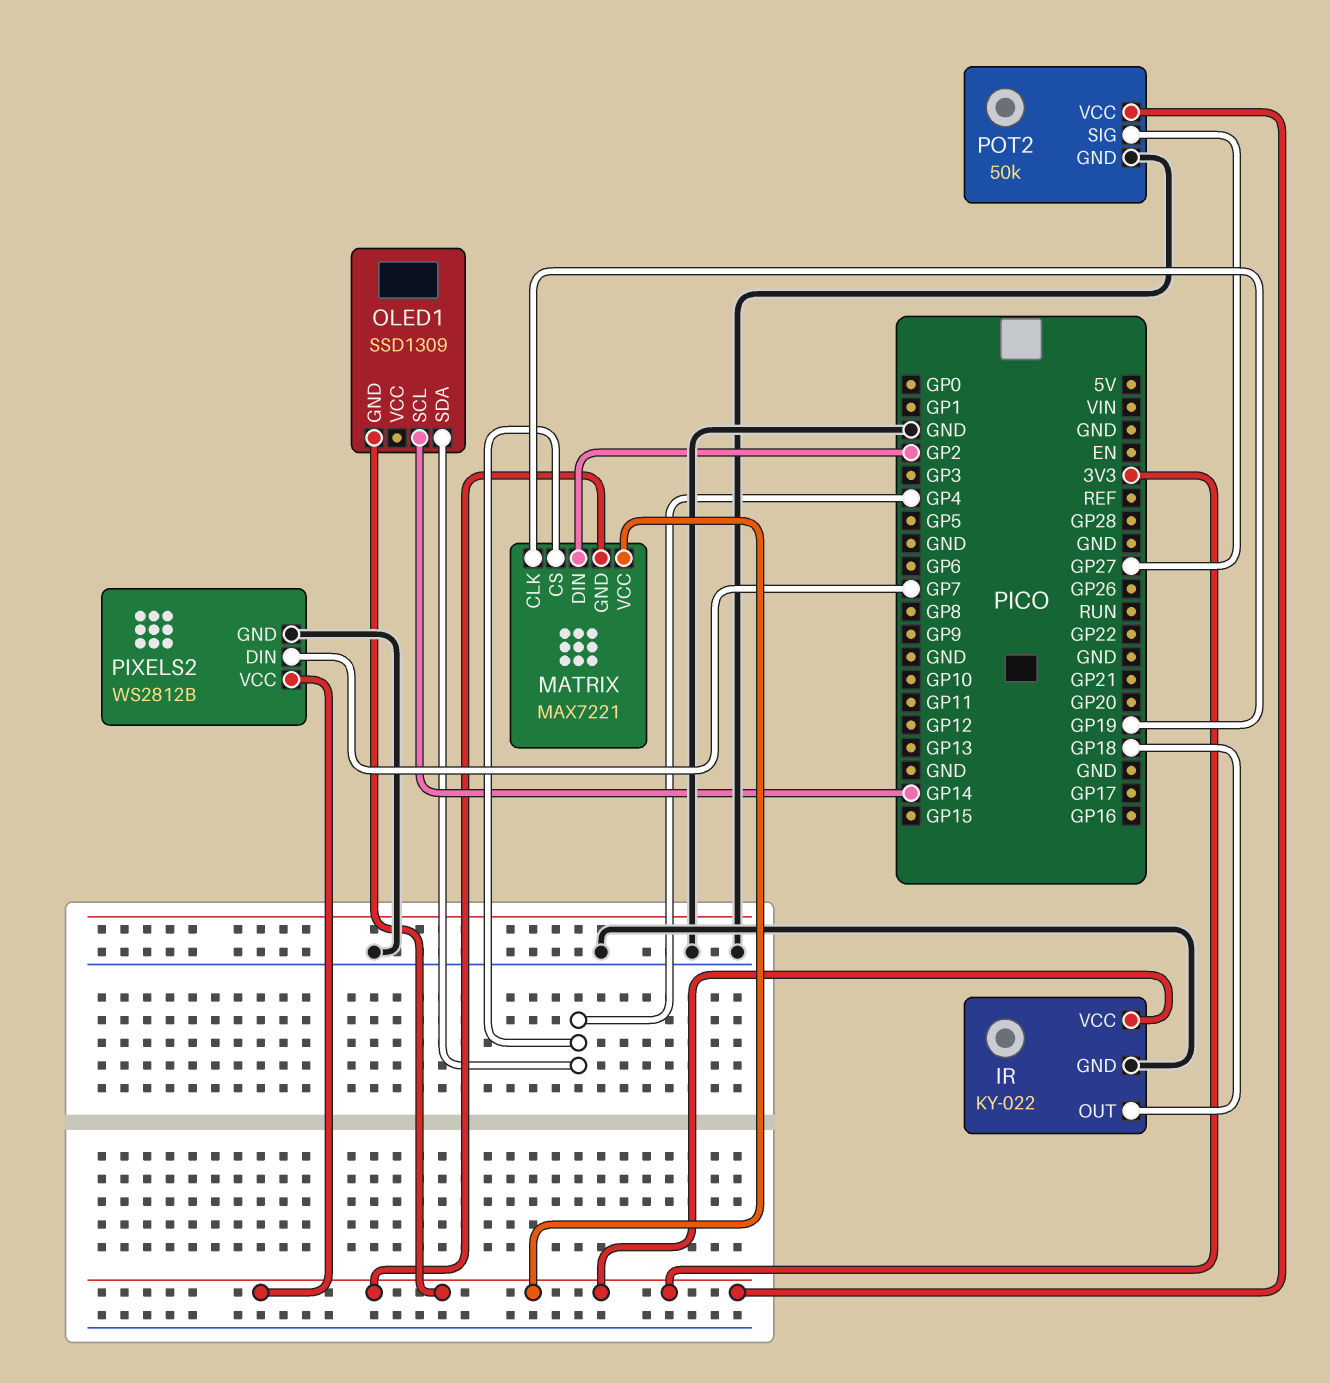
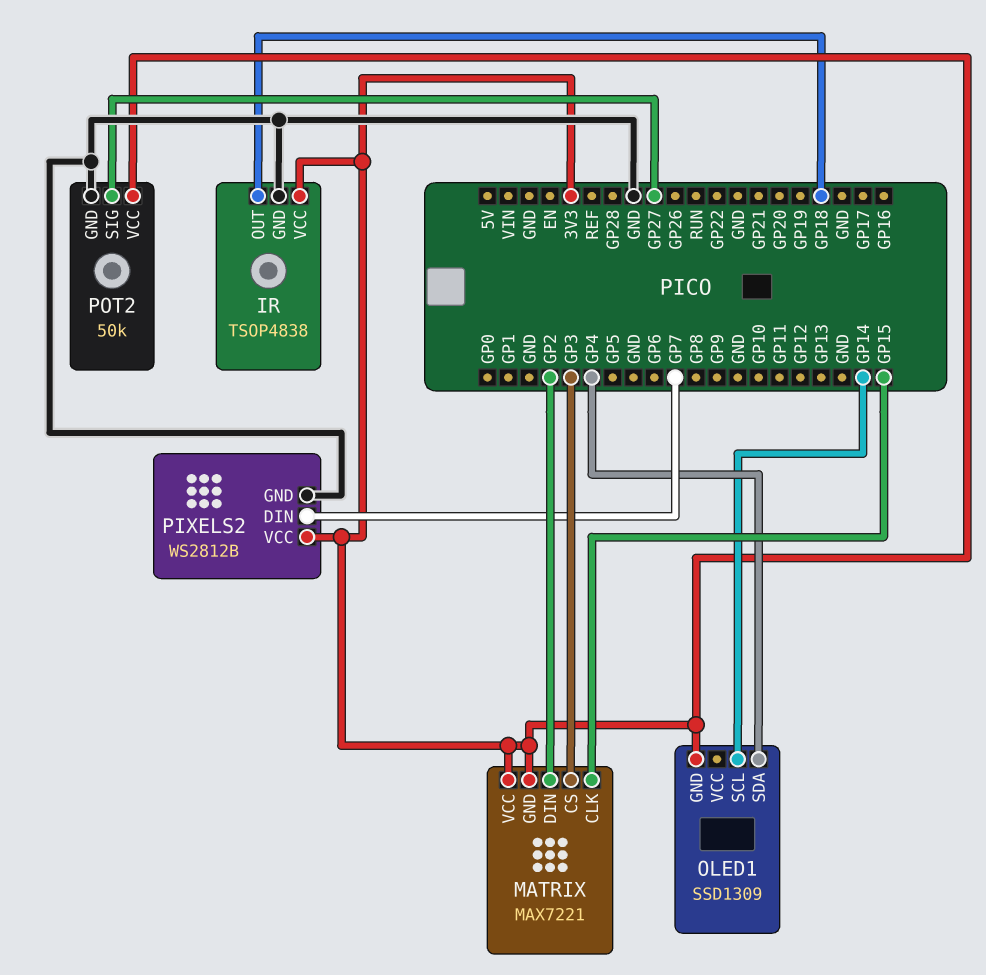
IR: KY-022 -> TSOP4838
MATRIX pin CLK: GP19 -> GP15
MATRIX pin CS: GP4 -> GP3

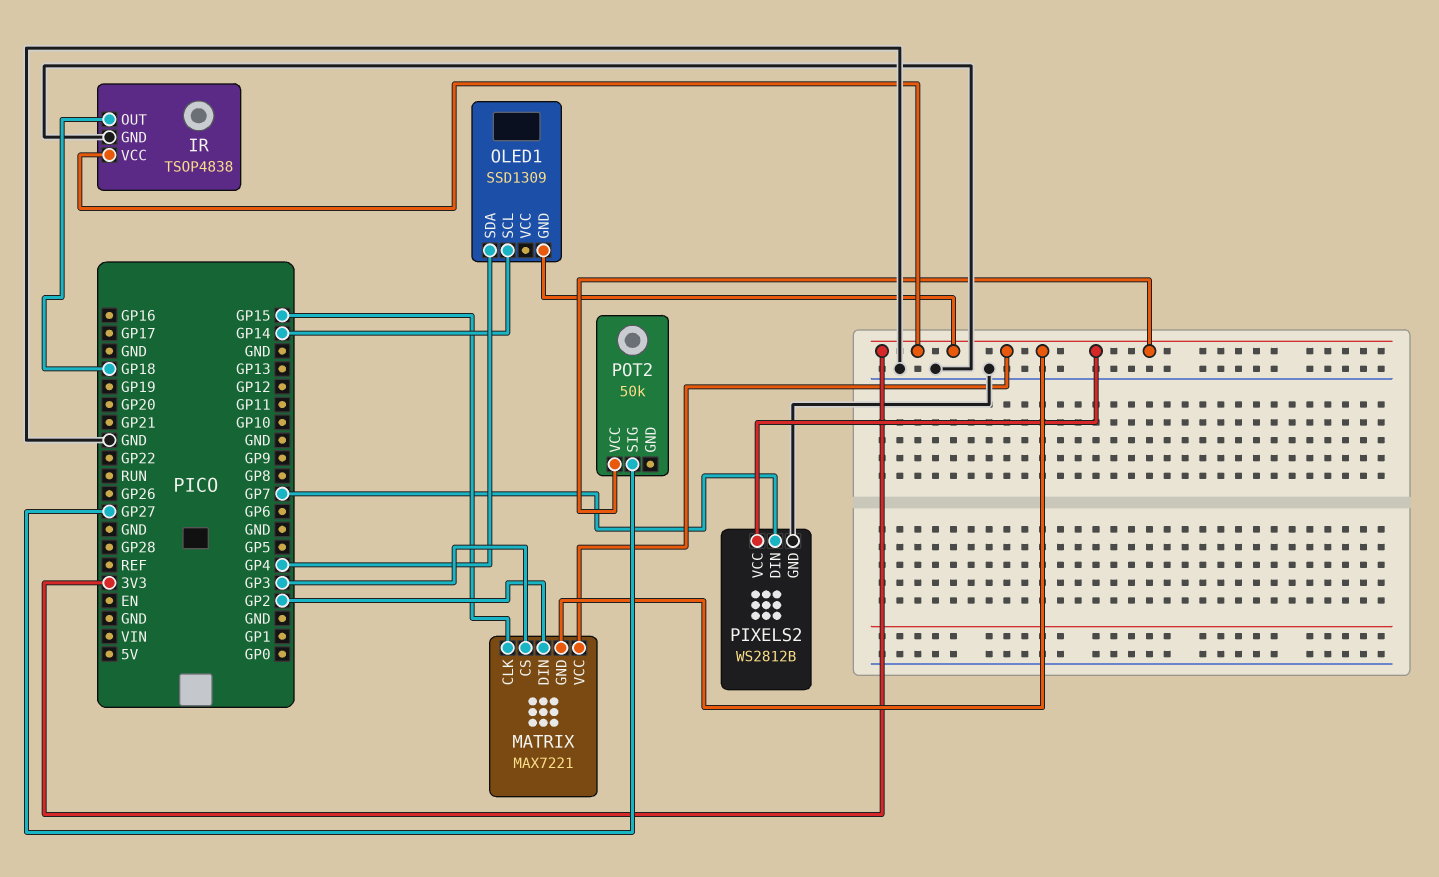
POT2 pin GND: GND -> none

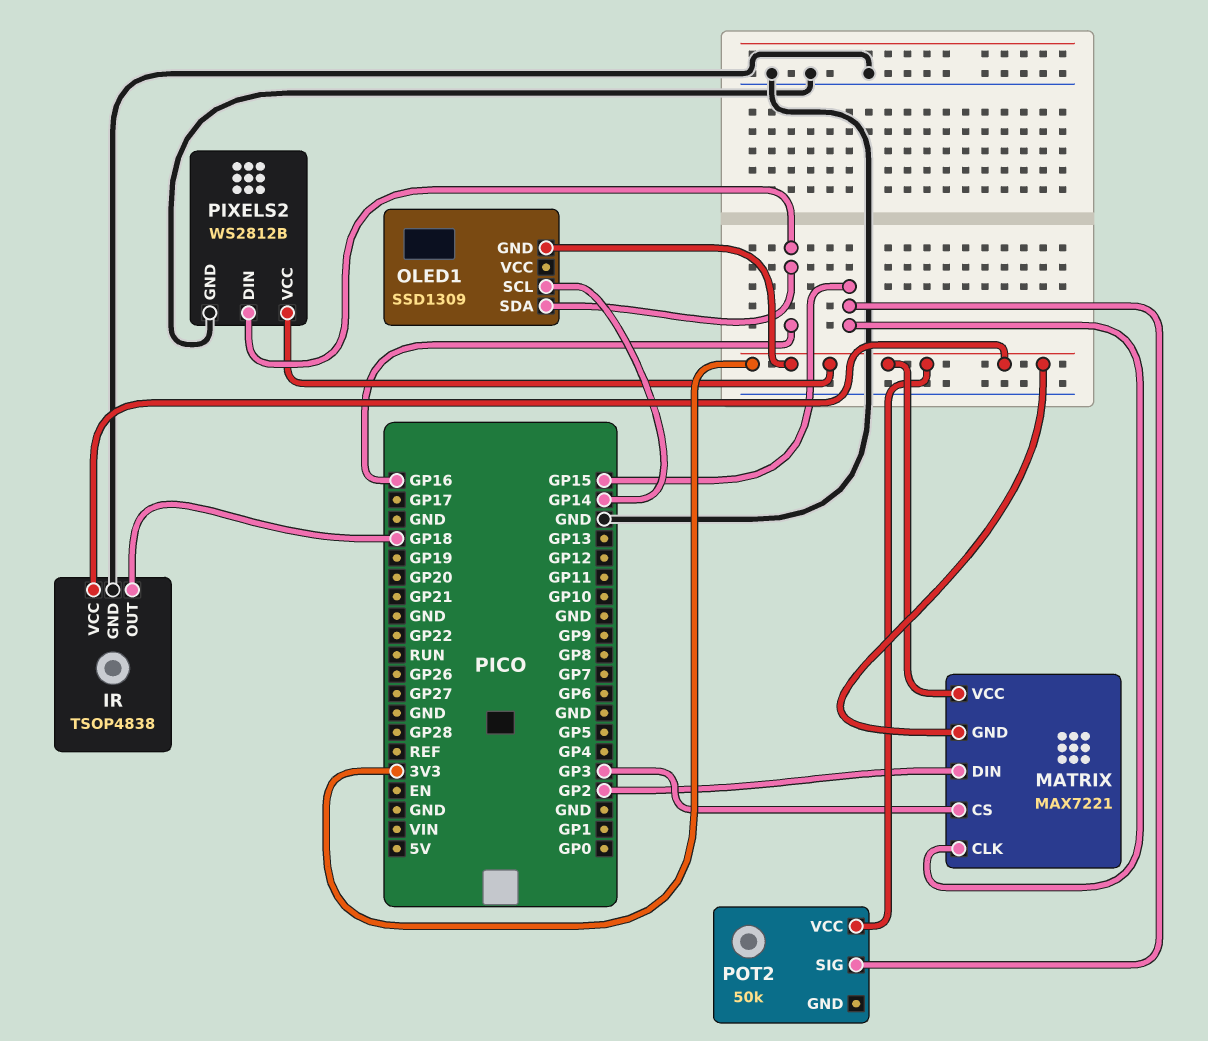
OLED1 pin SDA: GP4 -> GP16
PIXELS2 pin DIN: GP7 -> GP16
POT2 pin SIG: GP27 -> GP15

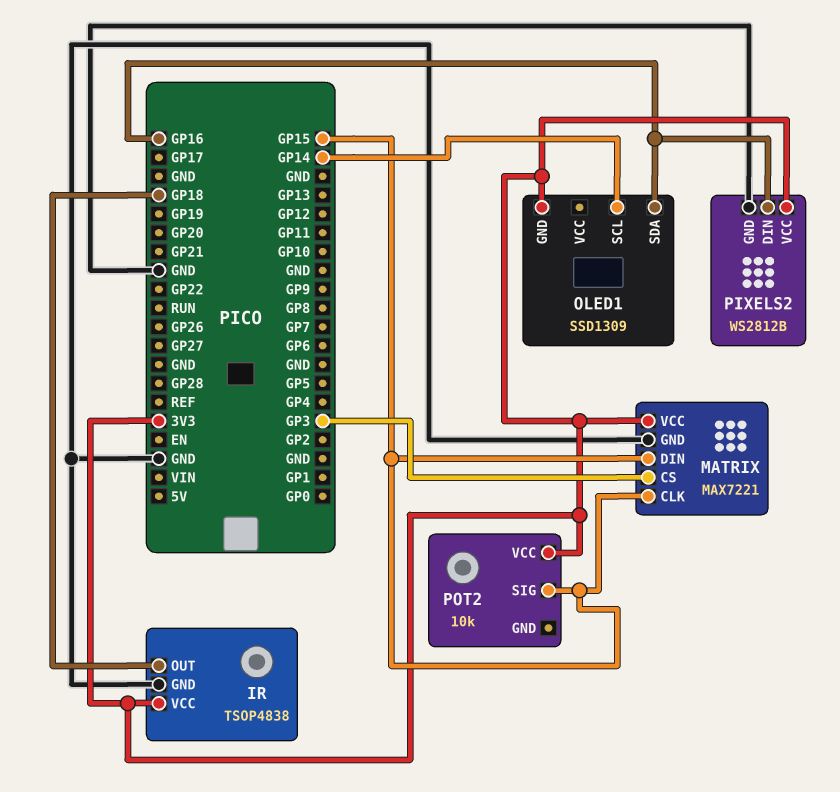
MATRIX pin DIN: GP2 -> GP15
MATRIX pin GND: 3V3 -> GND
POT2: 50k -> 10k

